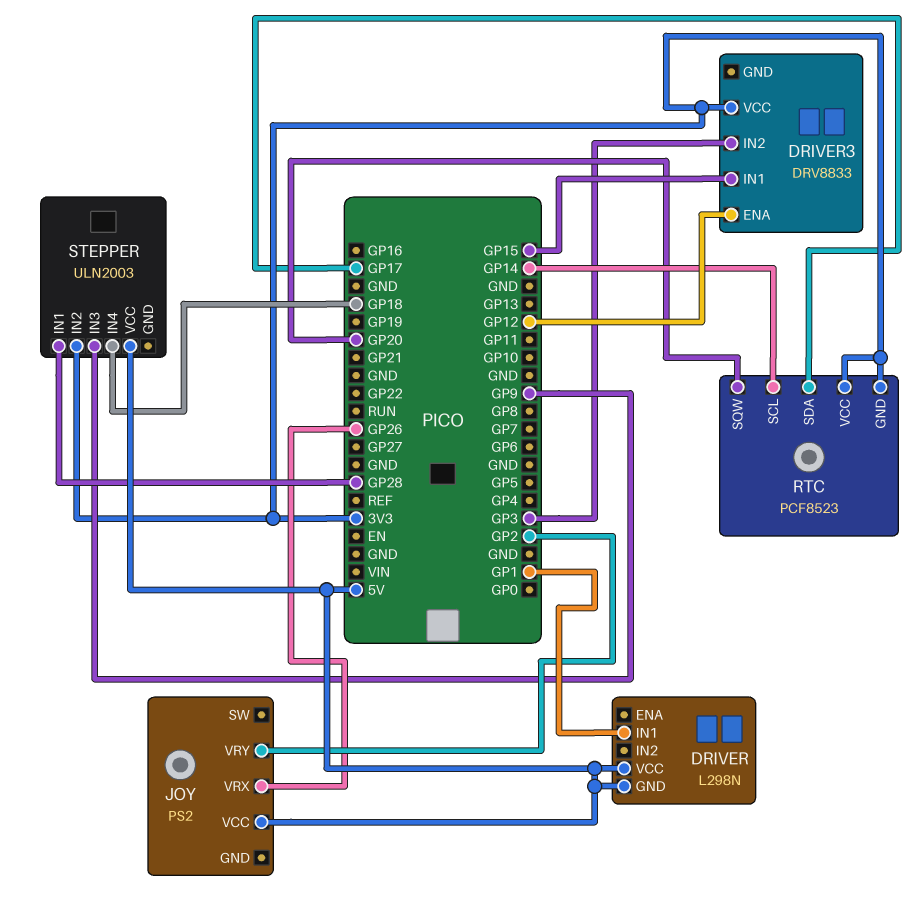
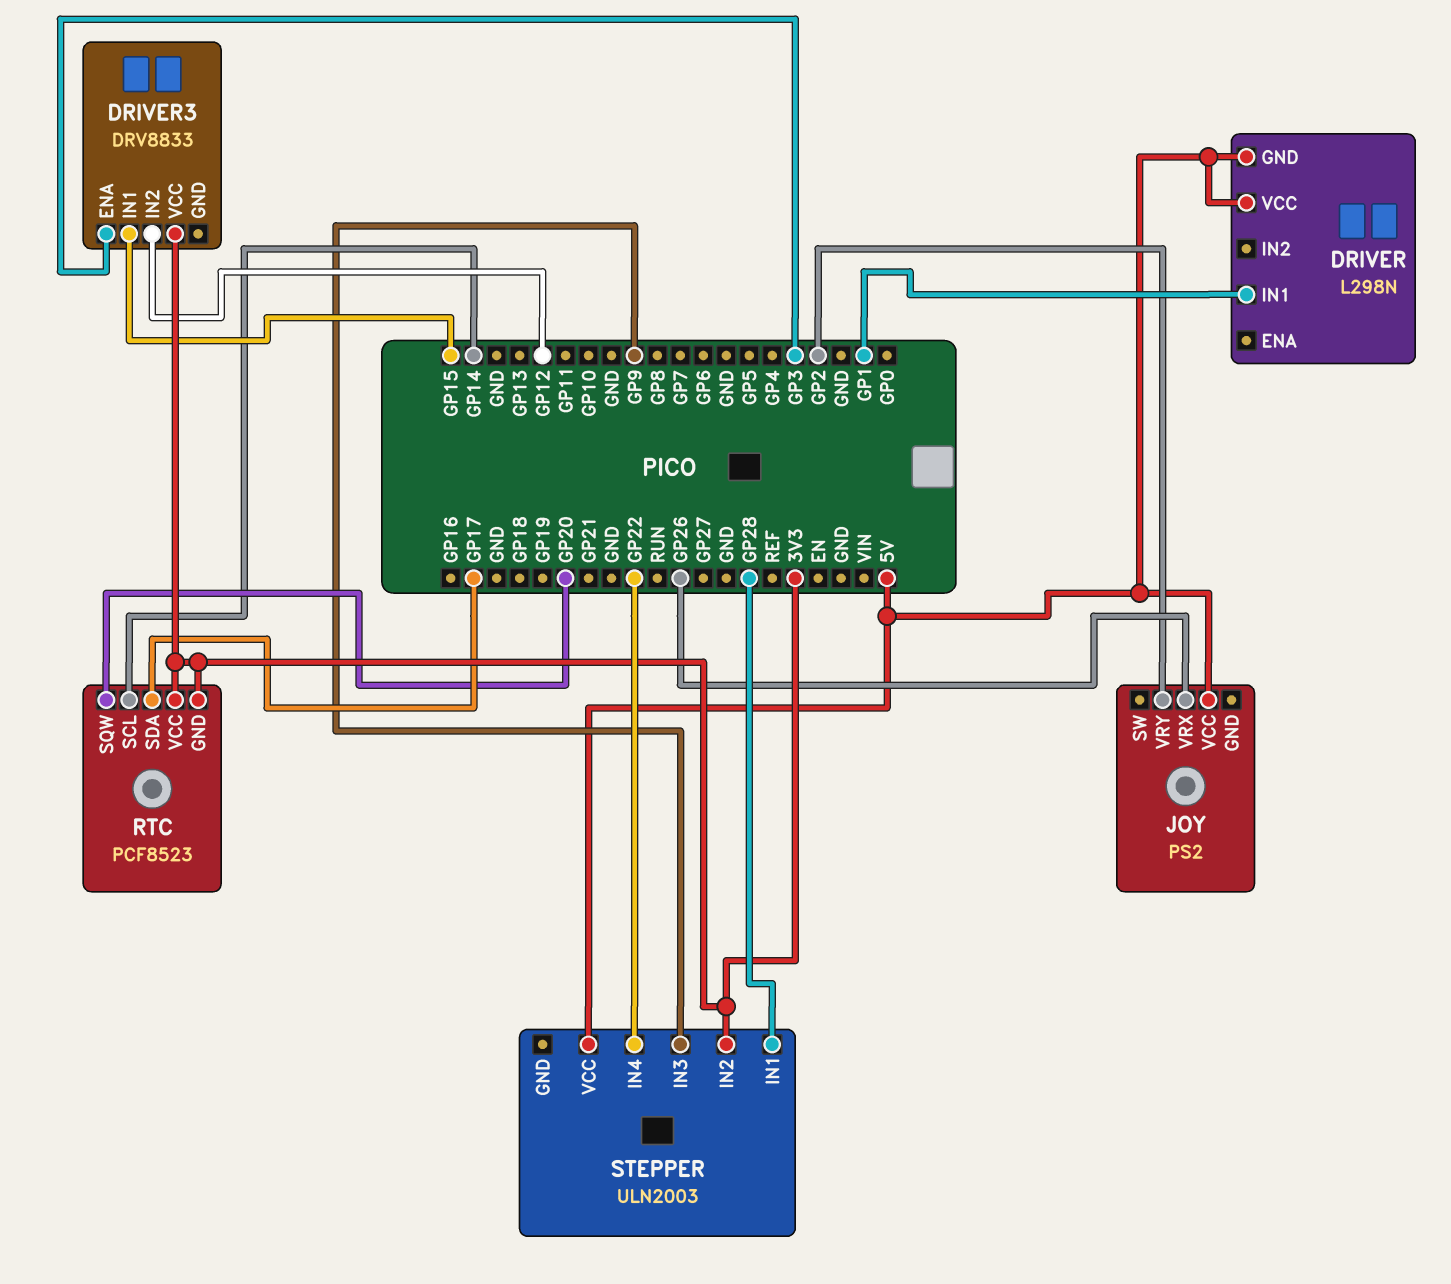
DRIVER3 pin ENA: GP12 -> GP3
DRIVER3 pin IN2: GP3 -> GP12
STEPPER pin IN4: GP18 -> GP22

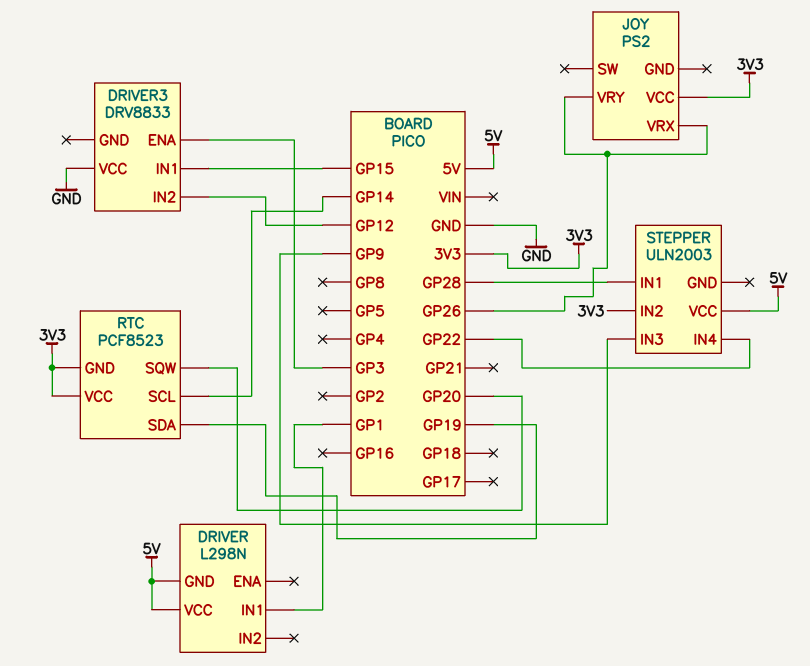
DRIVER3 pin VCC: 3V3 -> GND
JOY pin VCC: 5V -> 3V3
JOY pin VRY: GP2 -> GP26
RTC pin SDA: GP17 -> GP19

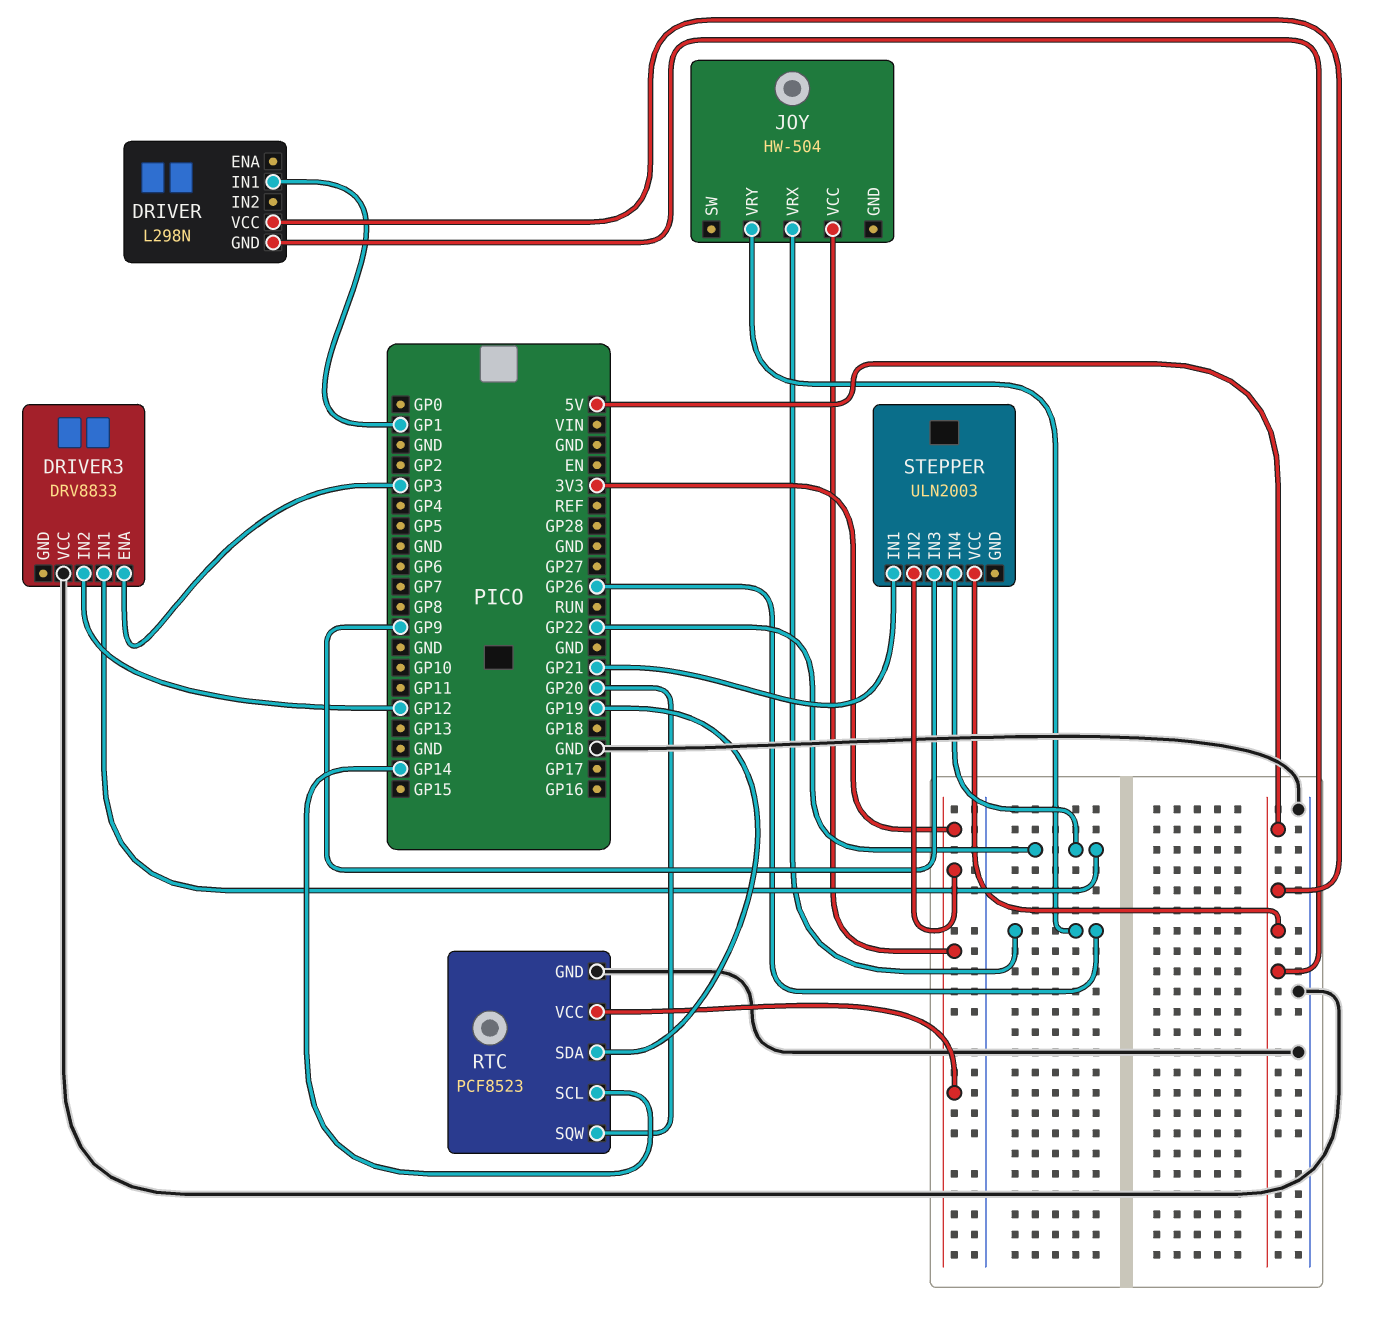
DRIVER3 pin IN1: GP15 -> GP22
JOY: PS2 -> HW-504
RTC pin GND: 3V3 -> GND
STEPPER pin IN1: GP28 -> GP21

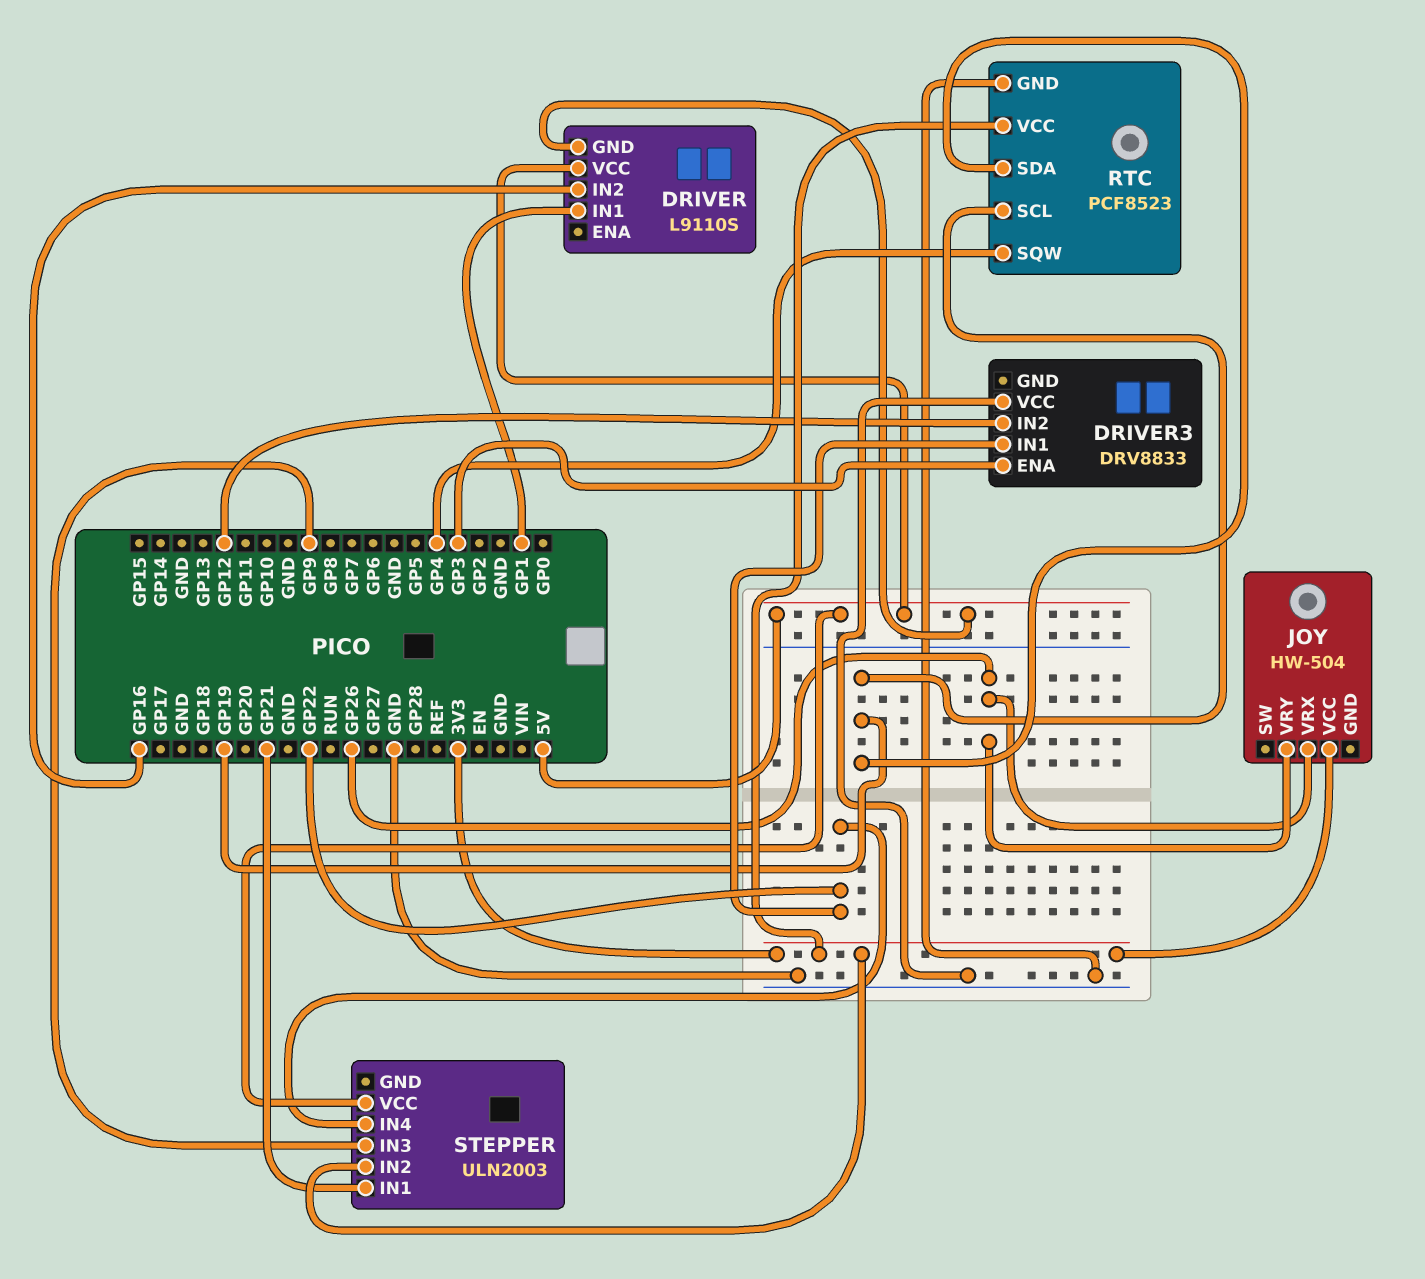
DRIVER: L298N -> L9110S
DRIVER pin IN2: none -> GP16
RTC pin SCL: GP14 -> GP19
RTC pin SQW: GP20 -> GP4

